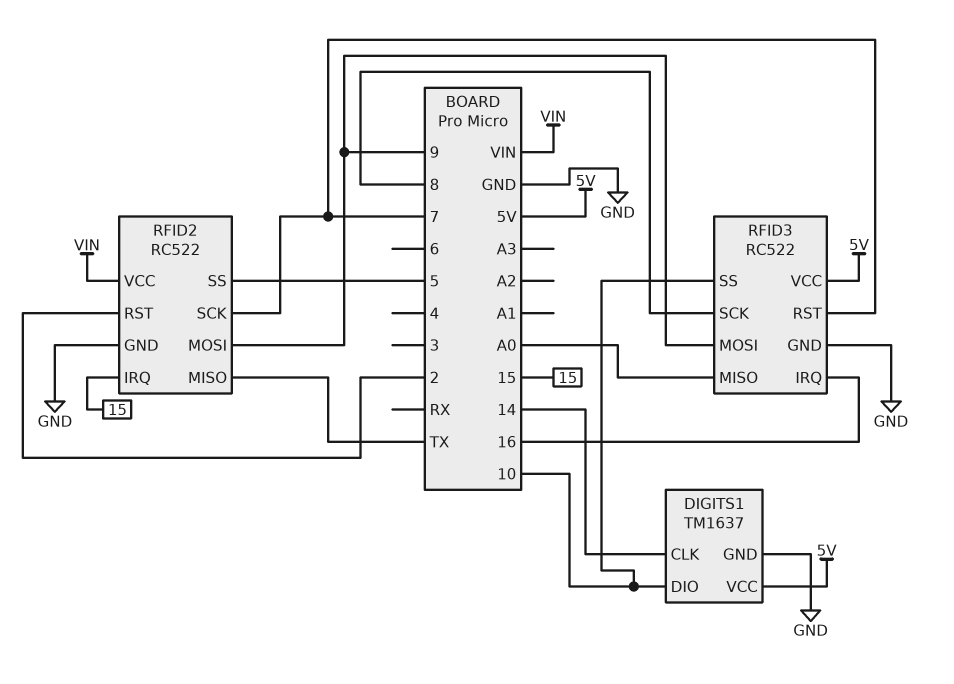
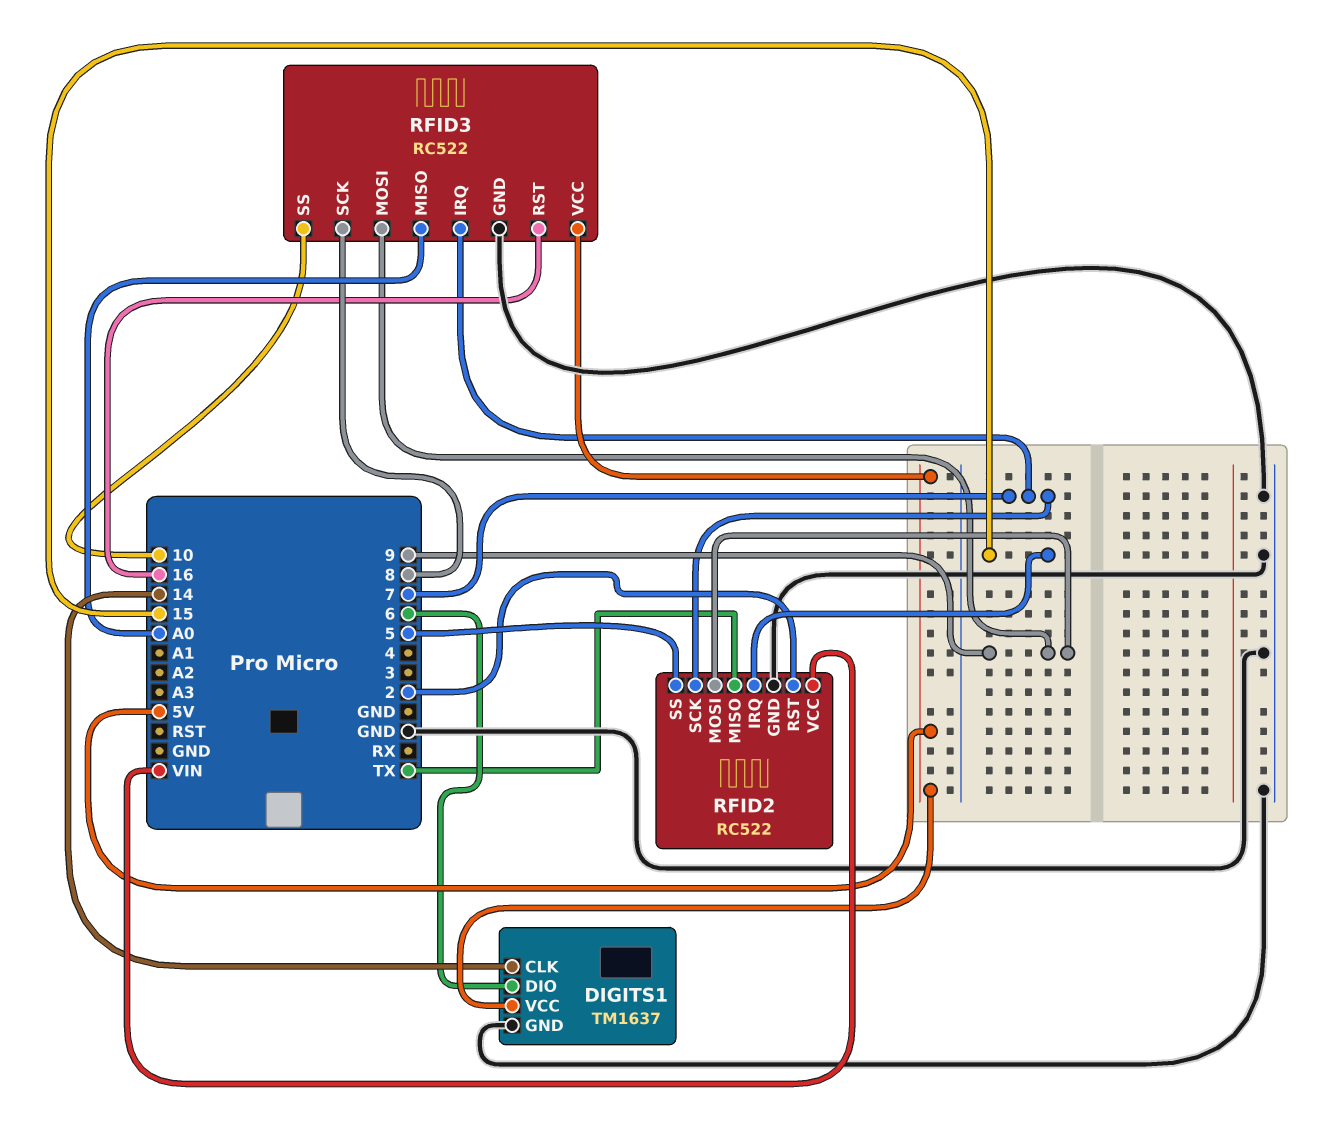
DIGITS1 pin DIO: 10 -> 6
RFID3 pin IRQ: 16 -> 7
RFID3 pin RST: 7 -> 16

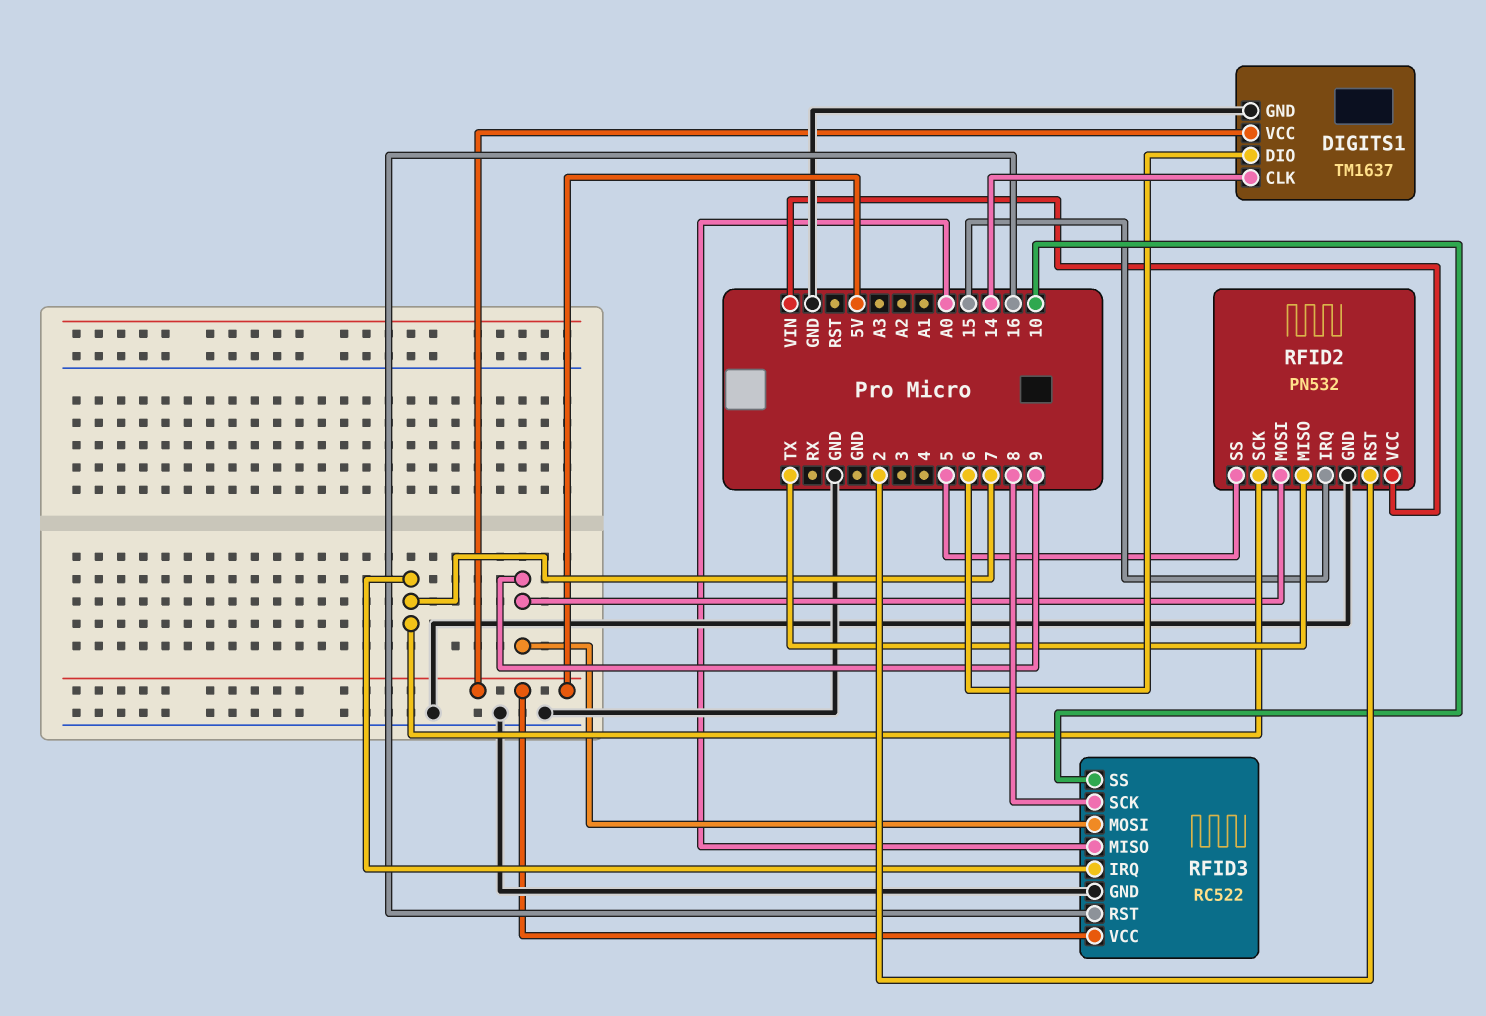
RFID2: RC522 -> PN532

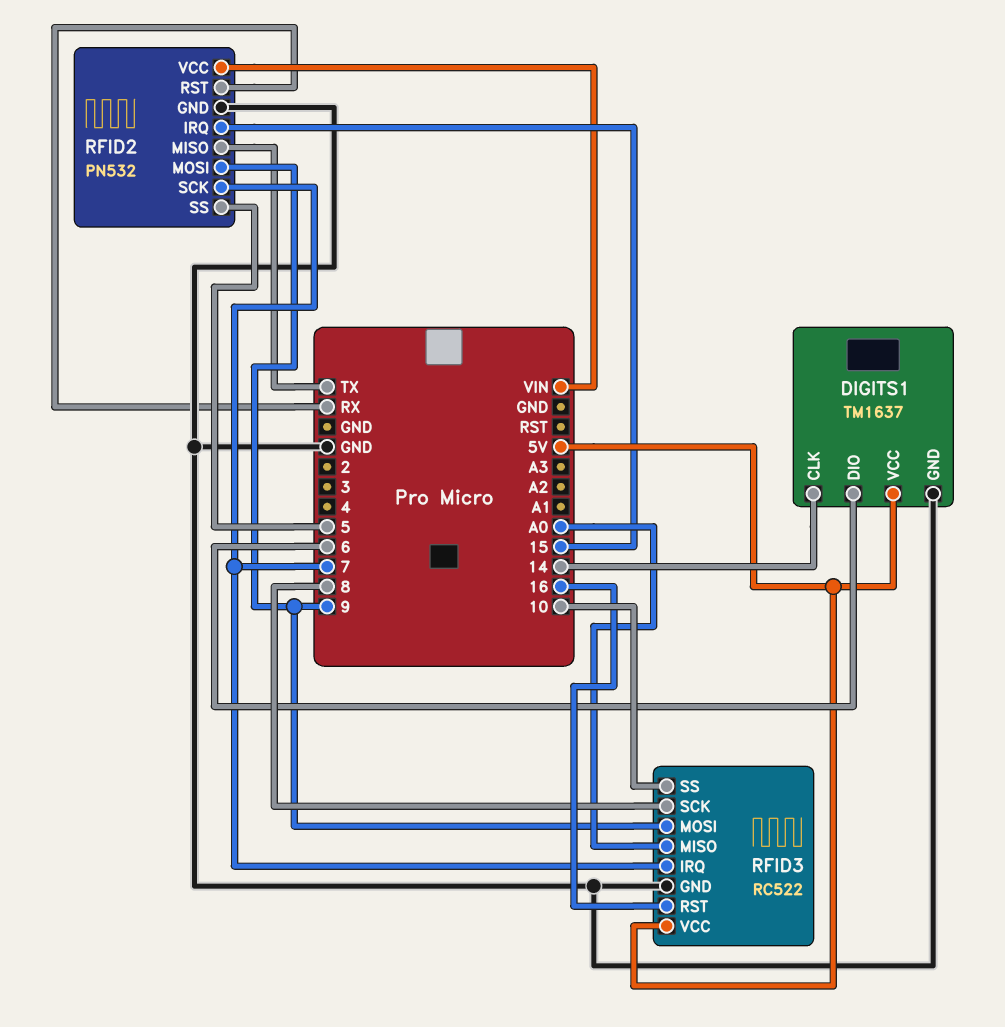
RFID2 pin RST: 2 -> RX

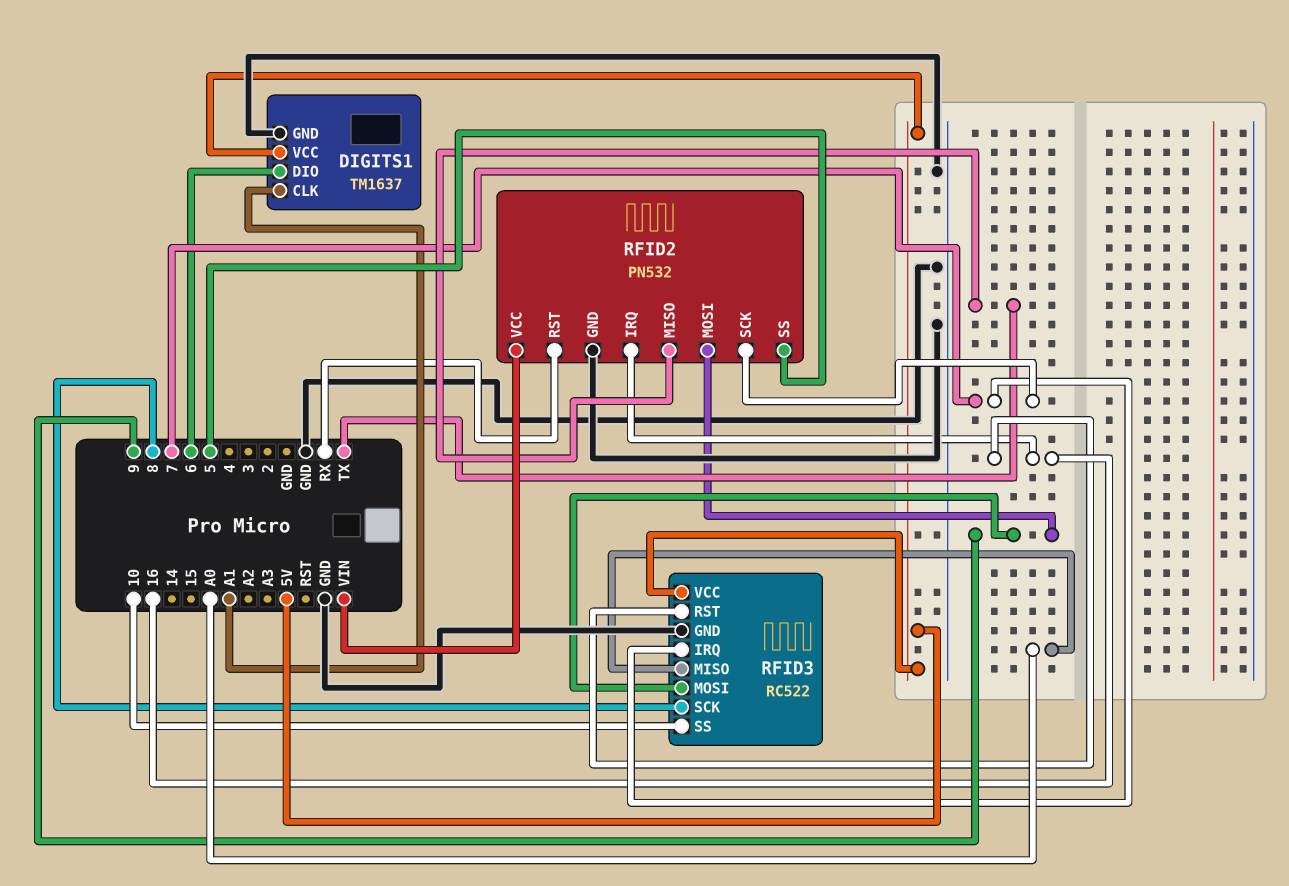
DIGITS1 pin CLK: 14 -> A1
RFID2 pin IRQ: 15 -> 16

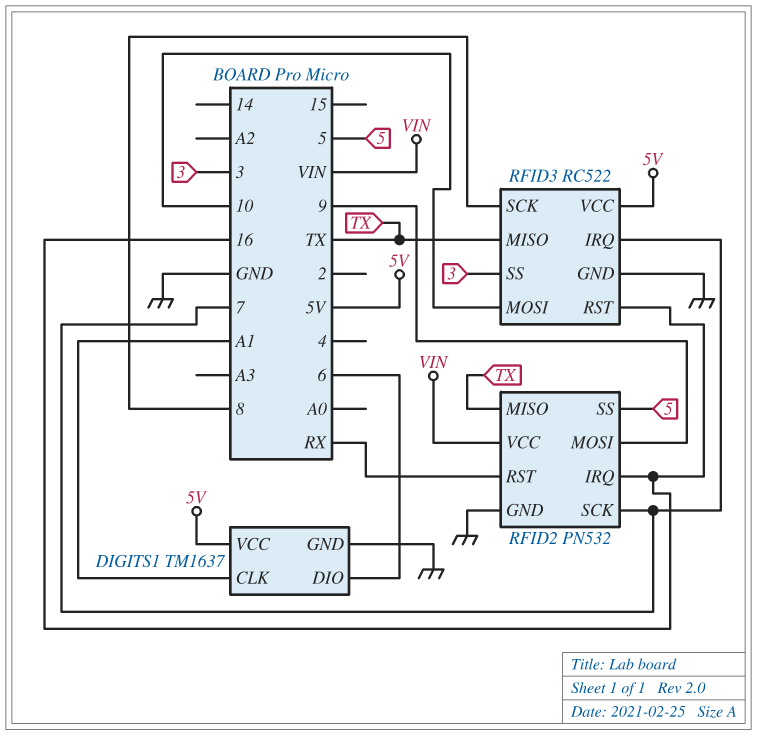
RFID3 pin MISO: A0 -> TX
RFID3 pin MOSI: 9 -> 10
RFID3 pin SS: 10 -> 3

